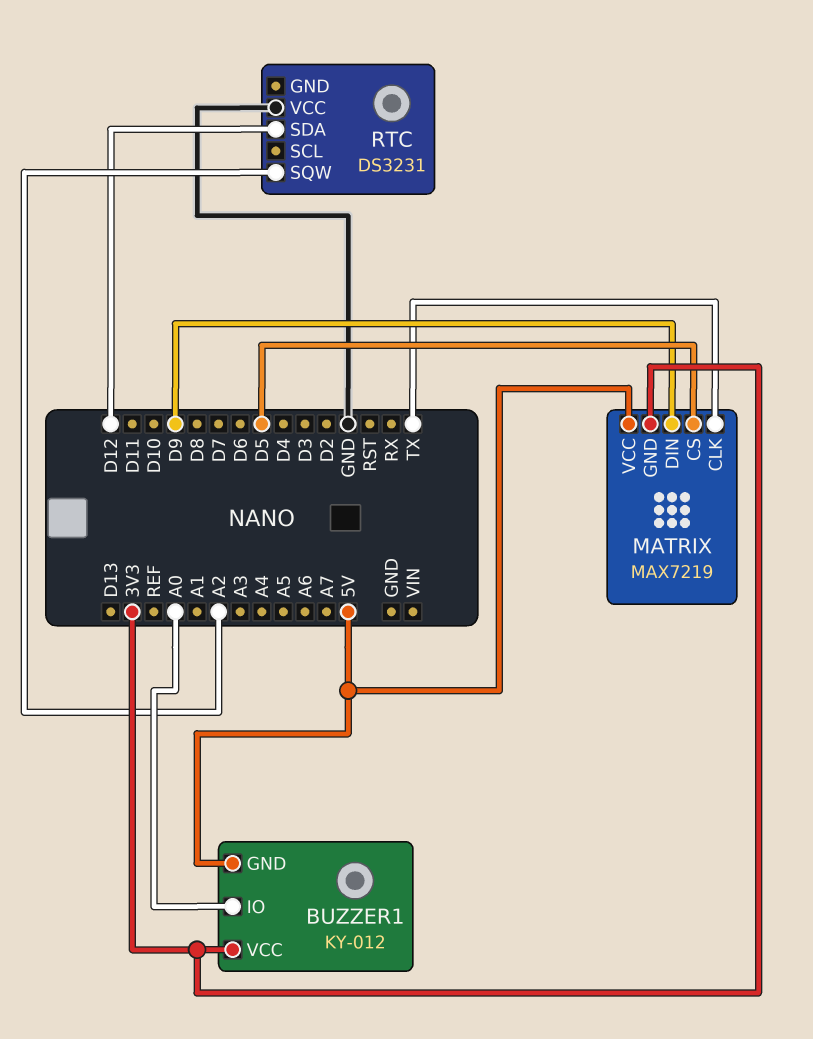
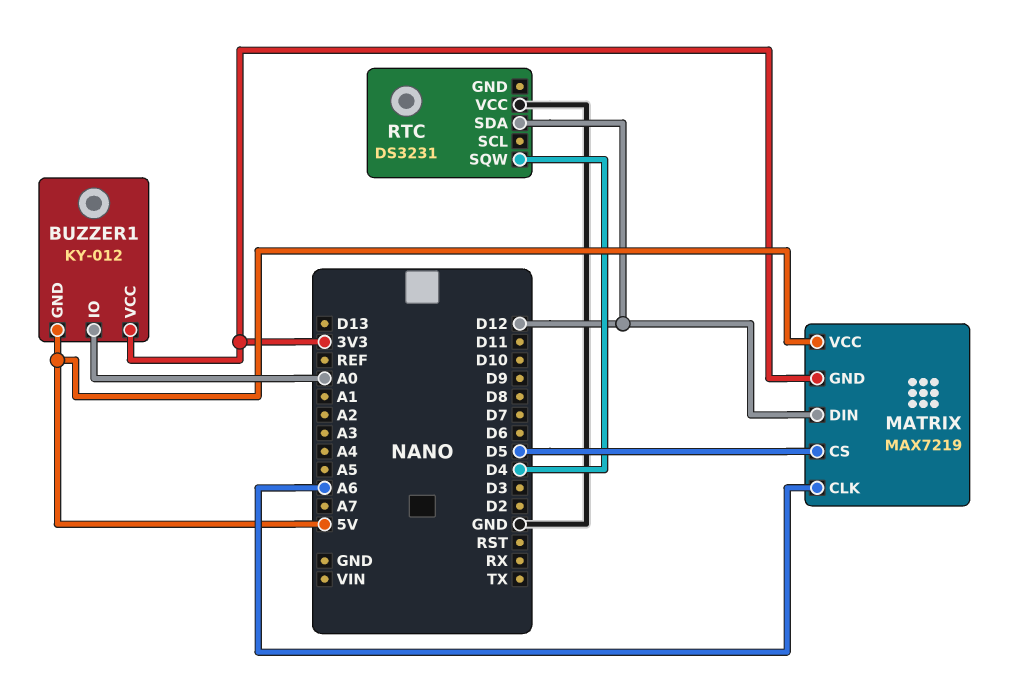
MATRIX pin CLK: TX -> A6
MATRIX pin DIN: D9 -> D12
RTC pin SQW: A2 -> D4

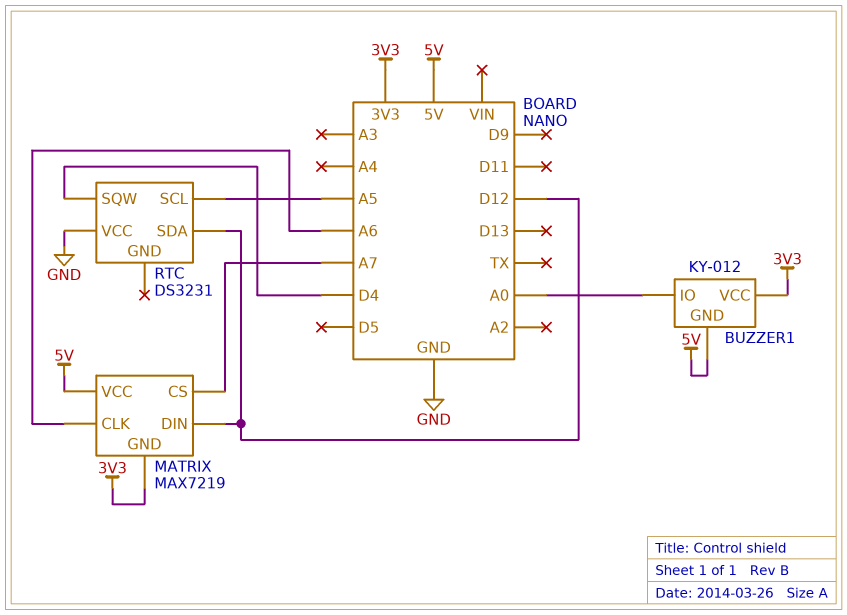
MATRIX pin CS: D5 -> A7
RTC pin SCL: none -> A5

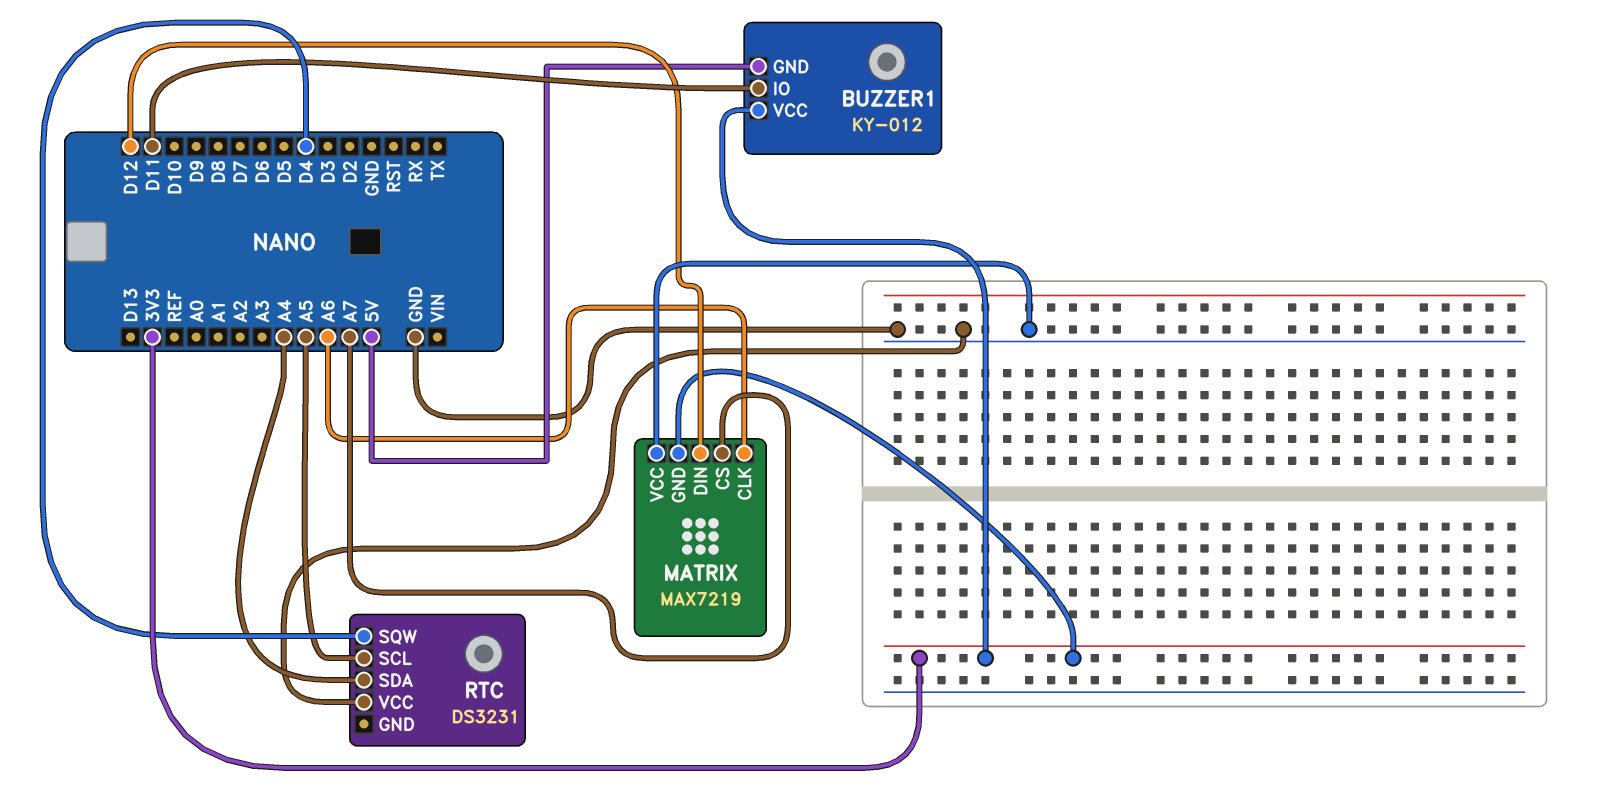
BUZZER1 pin IO: A0 -> D11
MATRIX pin VCC: 5V -> GND
RTC pin SDA: D12 -> A4

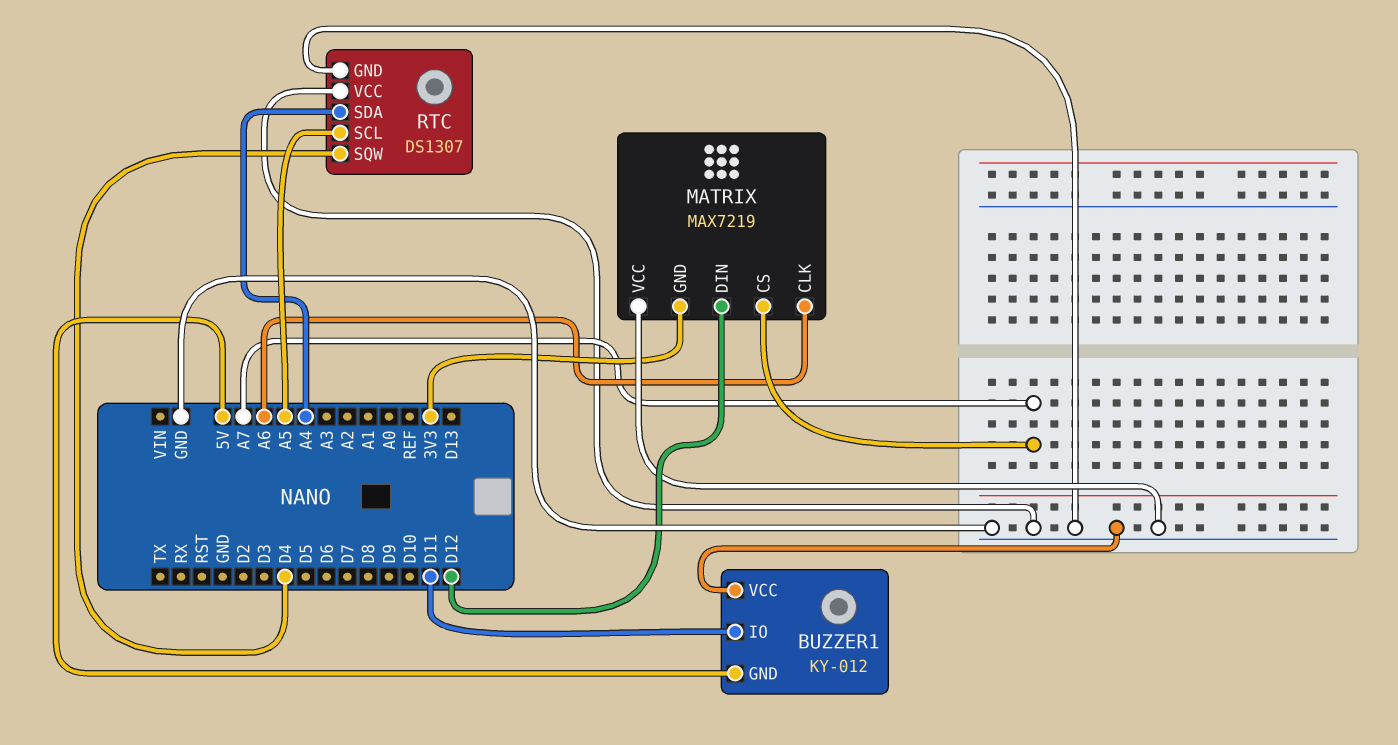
BUZZER1 pin VCC: 3V3 -> GND
RTC: DS3231 -> DS1307
RTC pin GND: none -> GND

